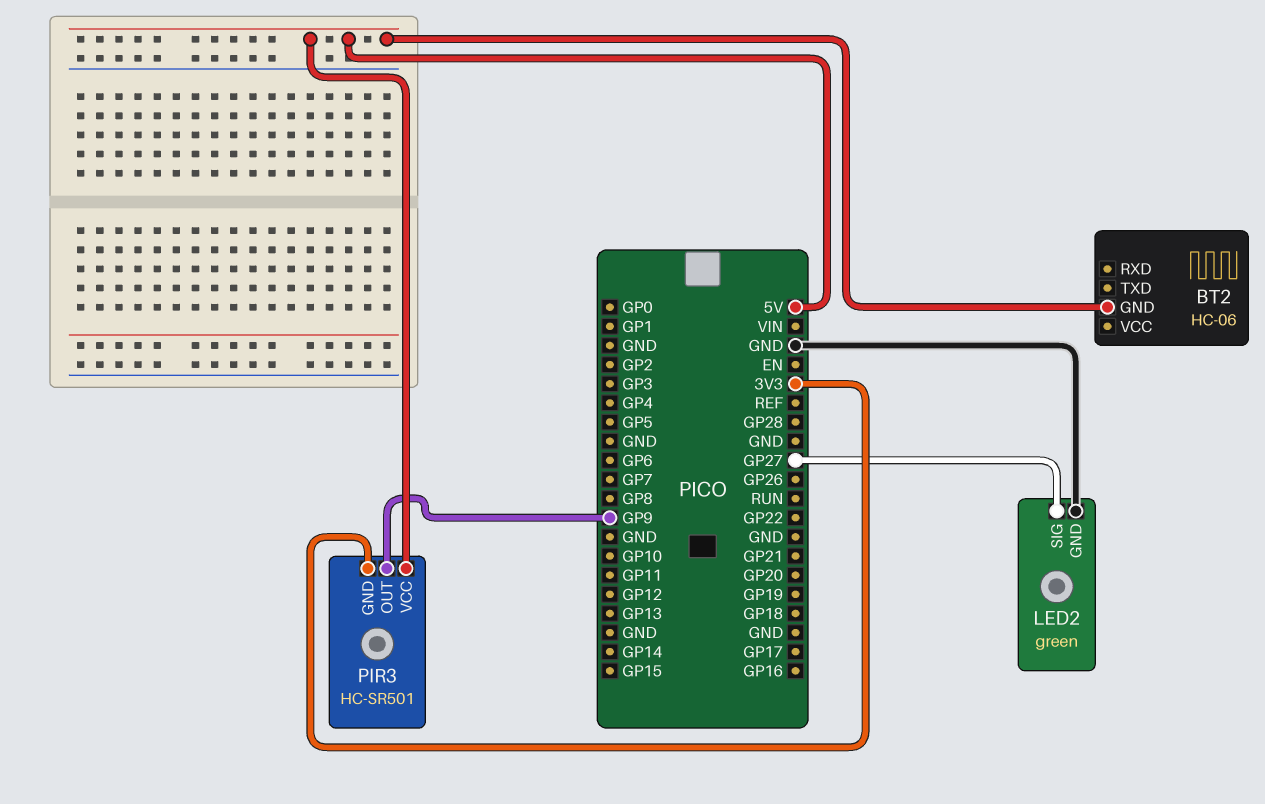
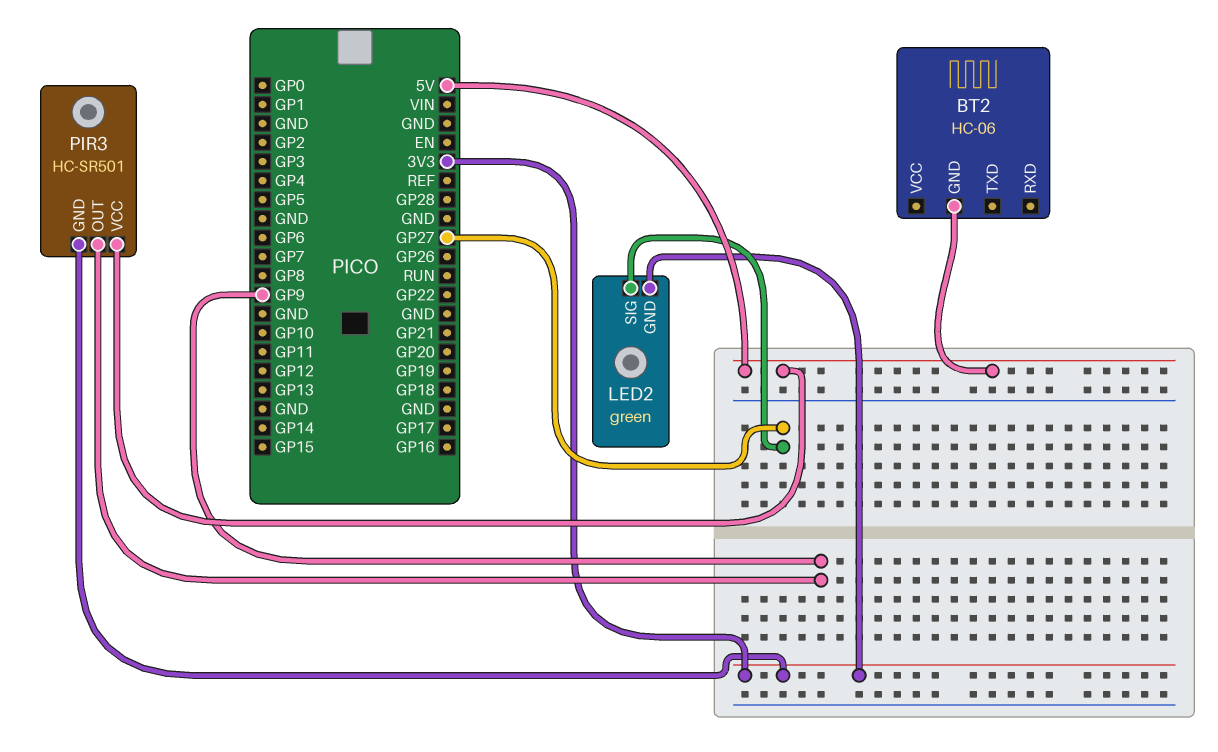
LED2 pin GND: GND -> 3V3

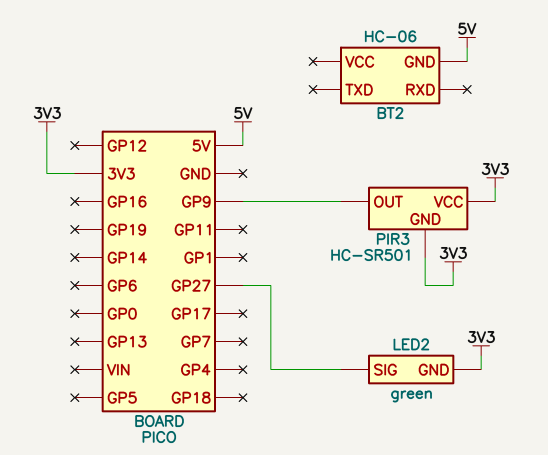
PIR3 pin VCC: 5V -> 3V3

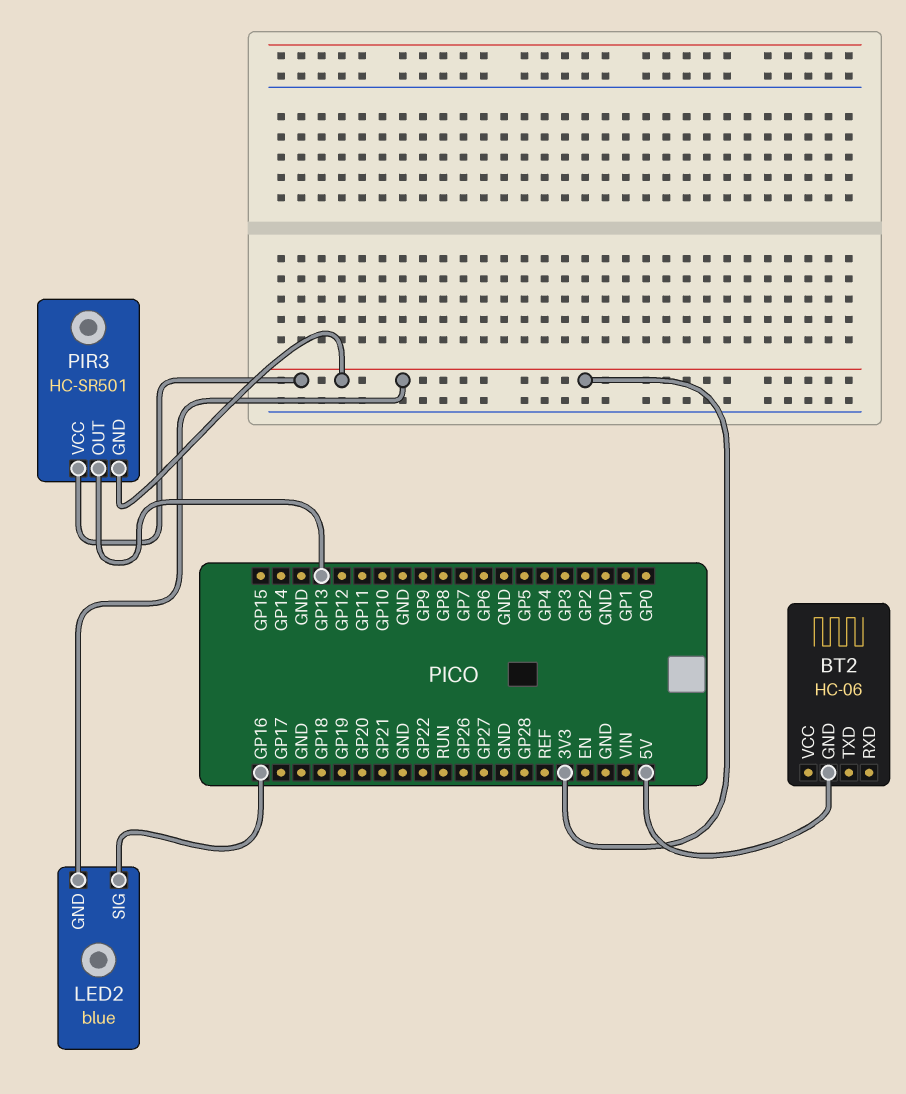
LED2: green -> blue
LED2 pin SIG: GP27 -> GP16
PIR3 pin OUT: GP9 -> GP13

